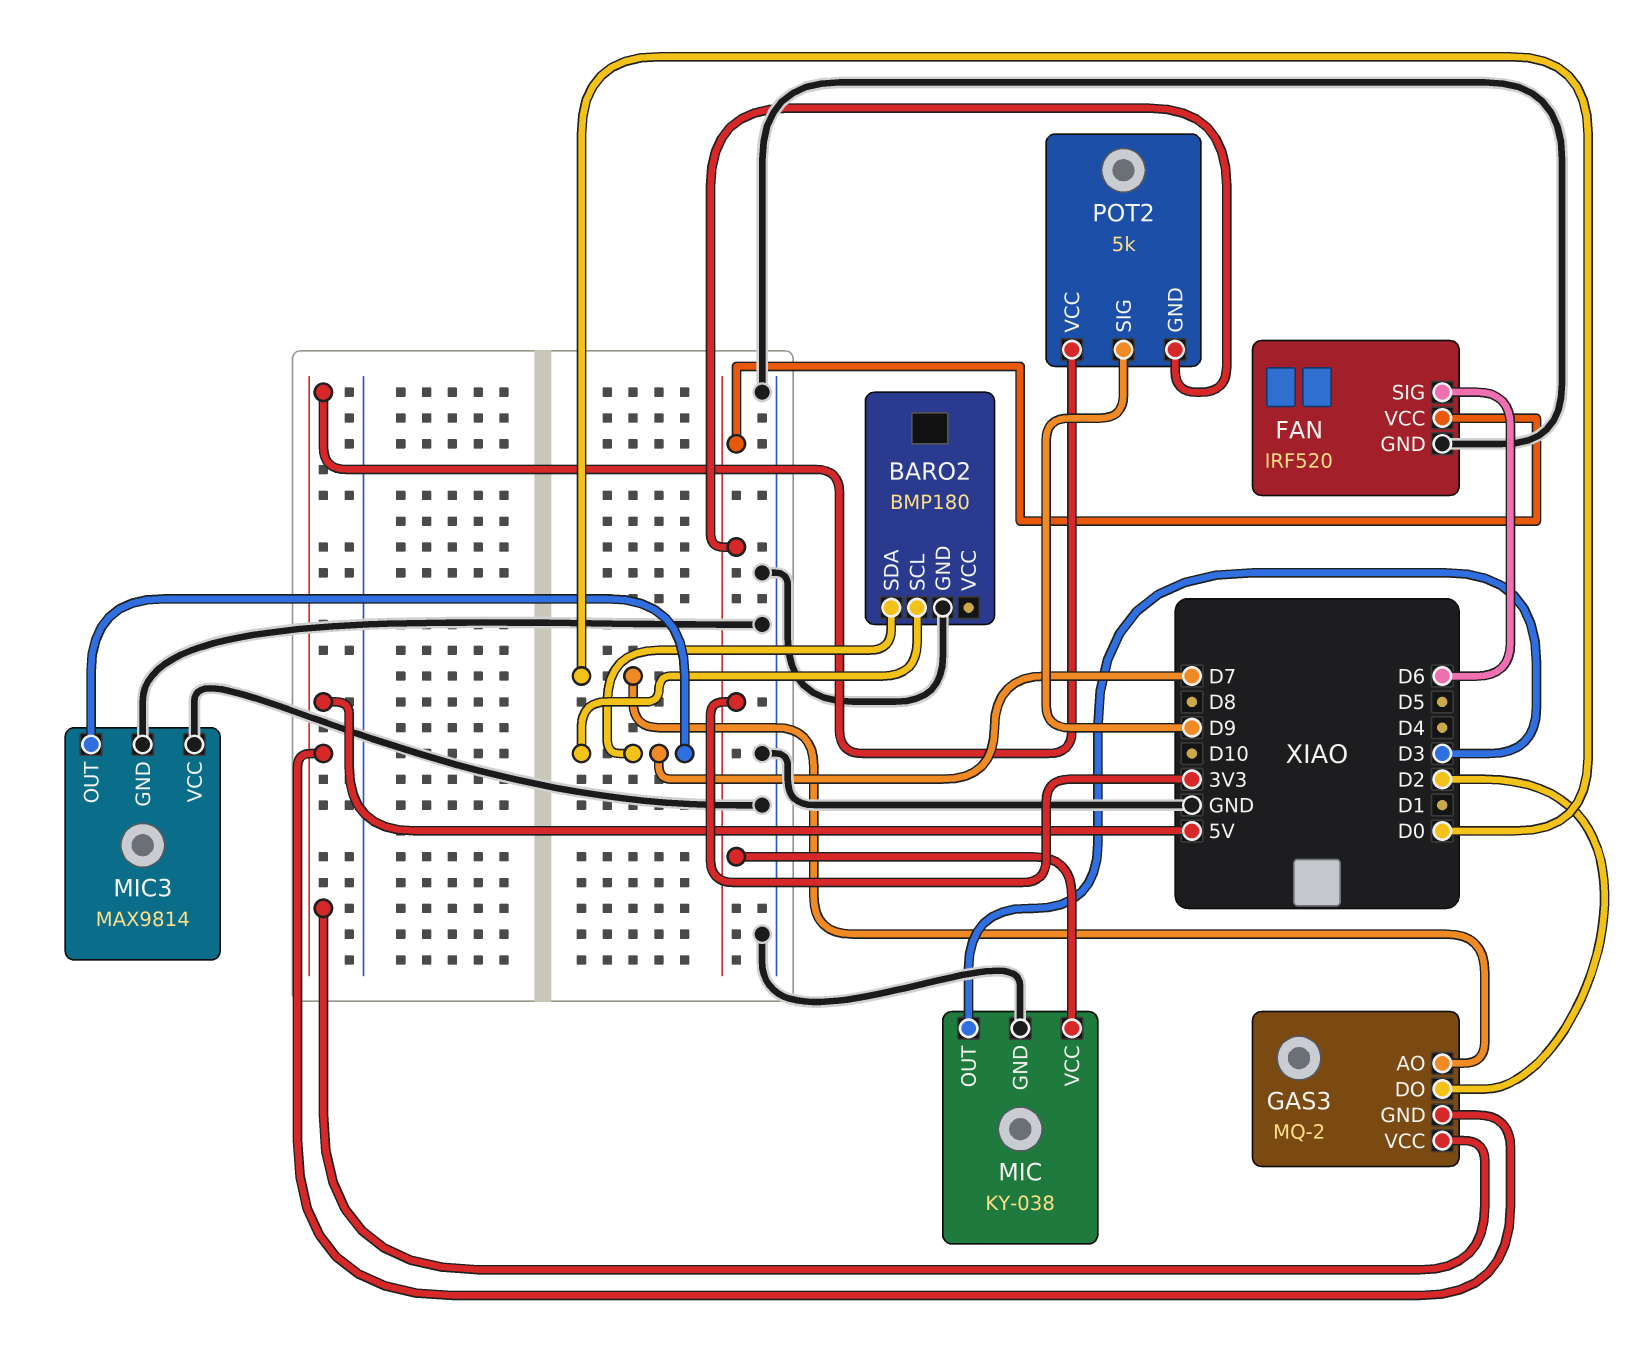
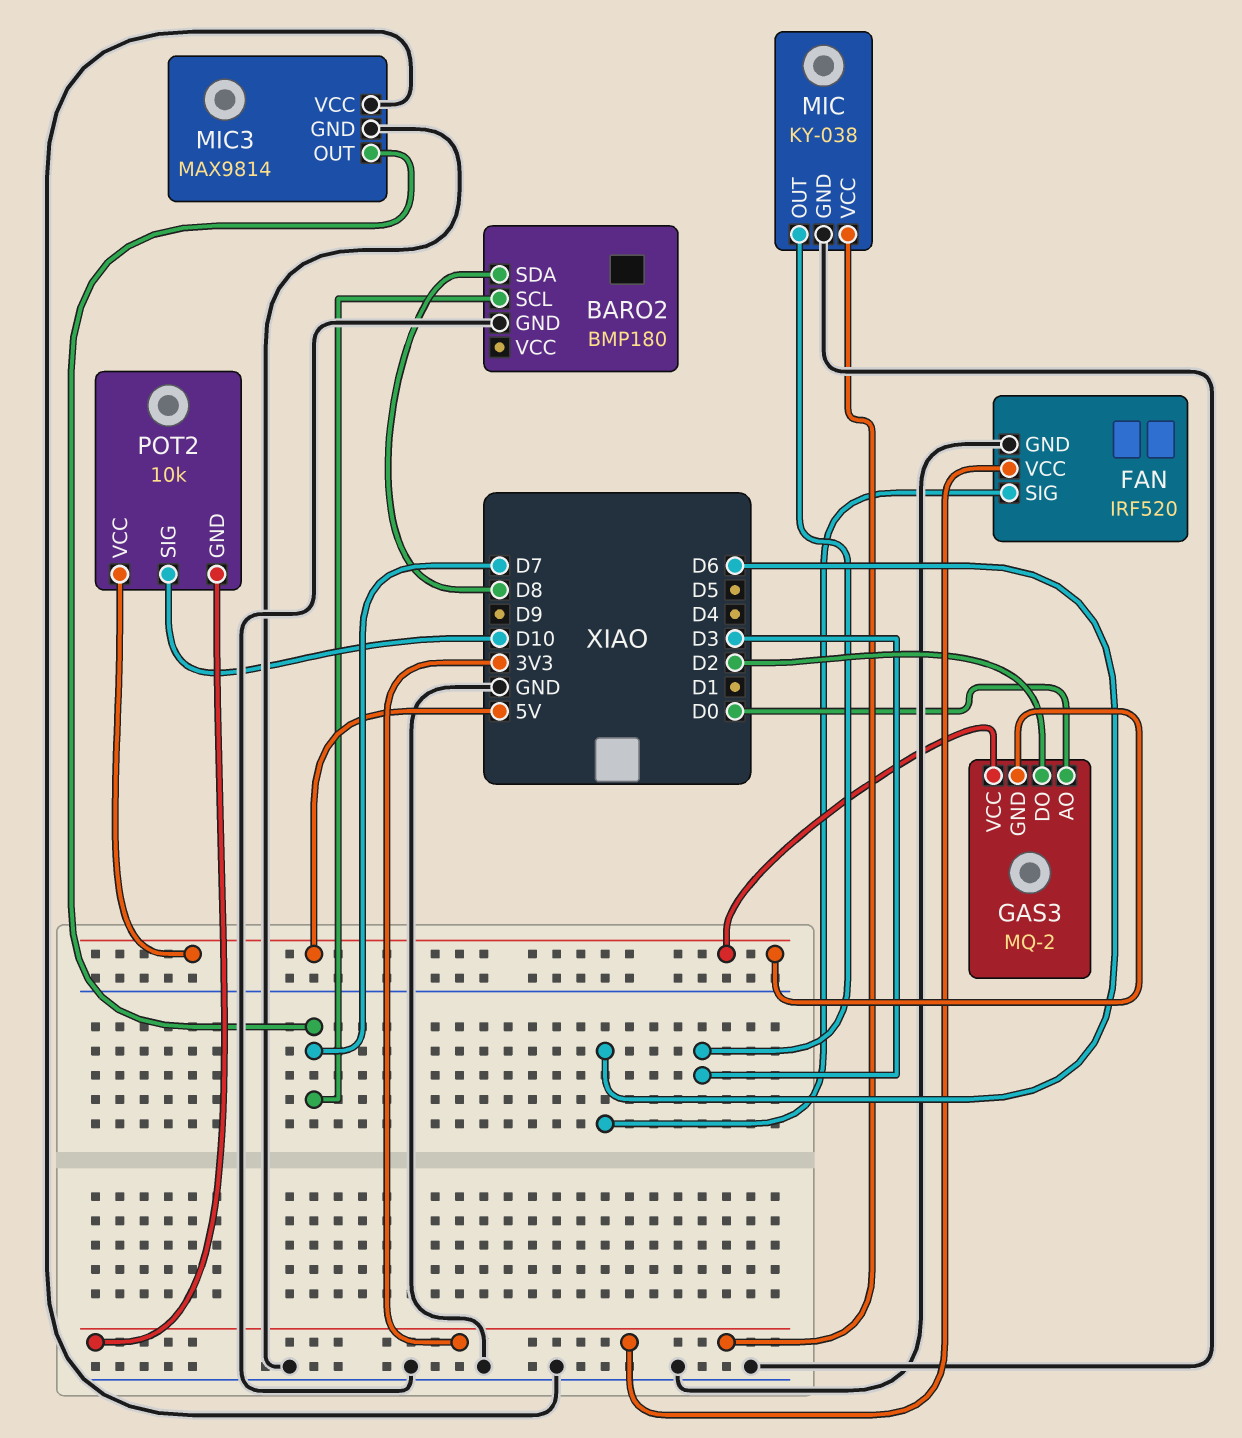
BARO2 pin SDA: D7 -> D8
POT2: 5k -> 10k
POT2 pin SIG: D9 -> D10

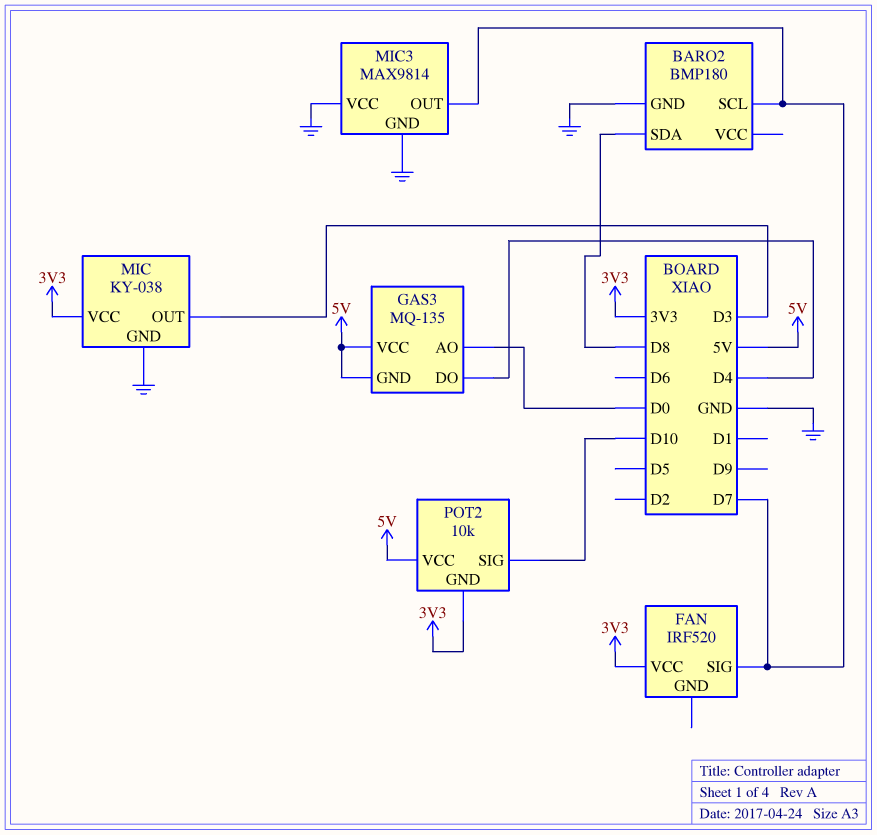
FAN pin GND: GND -> none
FAN pin SIG: D6 -> D7
GAS3: MQ-2 -> MQ-135
GAS3 pin DO: D2 -> D4

